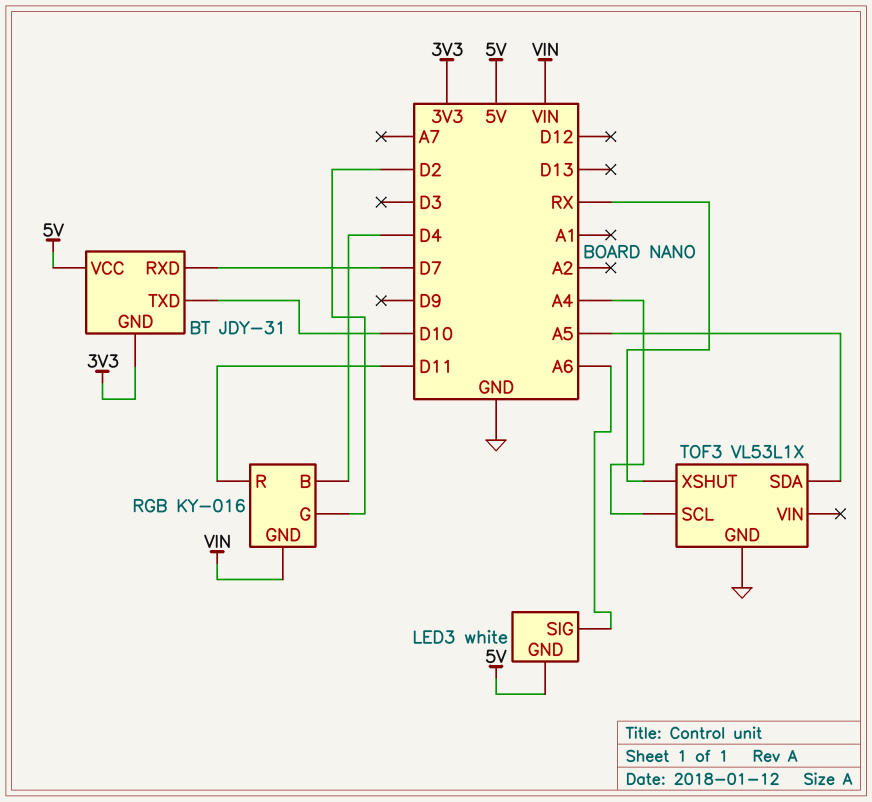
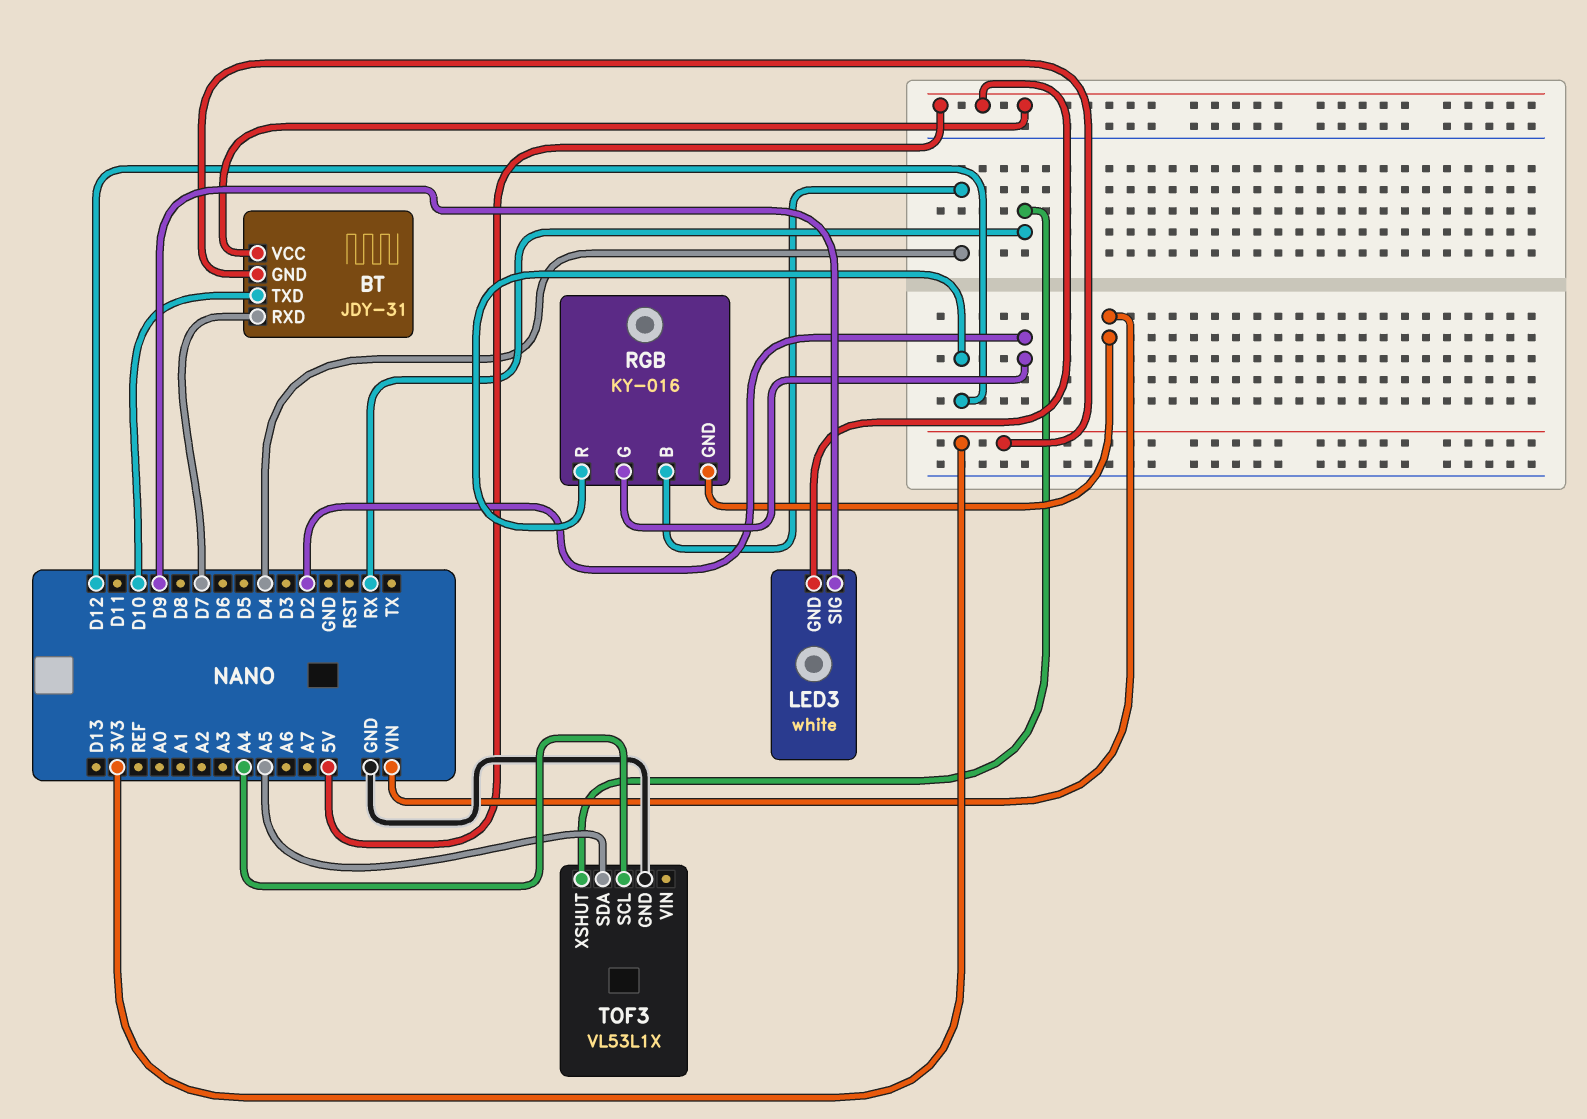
LED3 pin SIG: A6 -> D9
RGB pin R: D11 -> D12

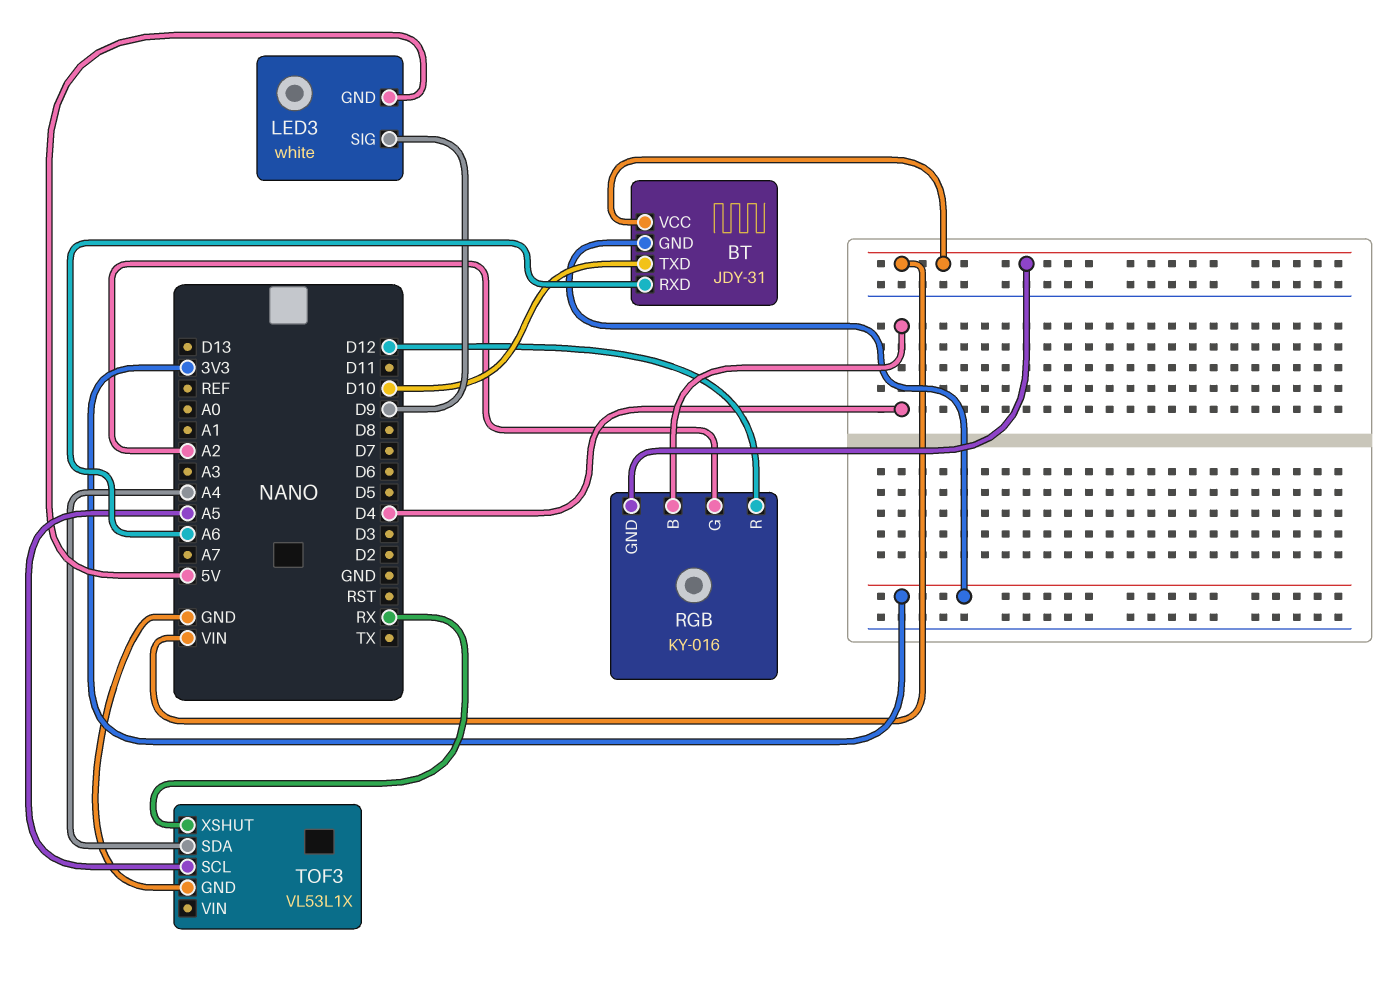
BT pin RXD: D7 -> A6
BT pin VCC: 5V -> VIN
RGB pin G: D2 -> A2
TOF3 pin SCL: A4 -> A5
TOF3 pin SDA: A5 -> A4

